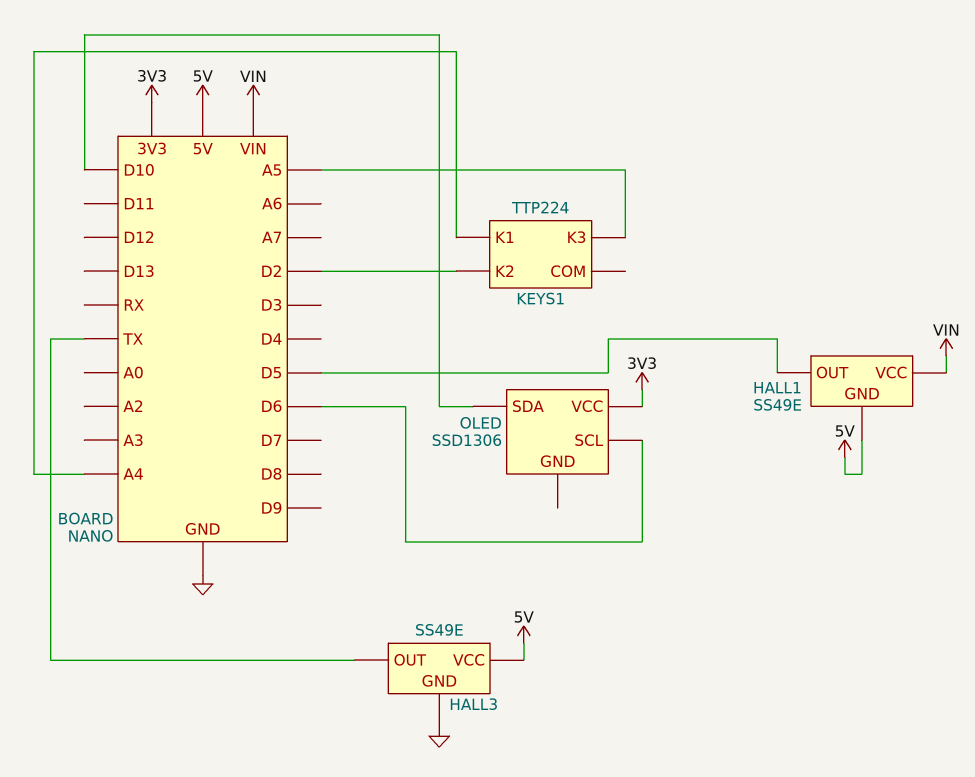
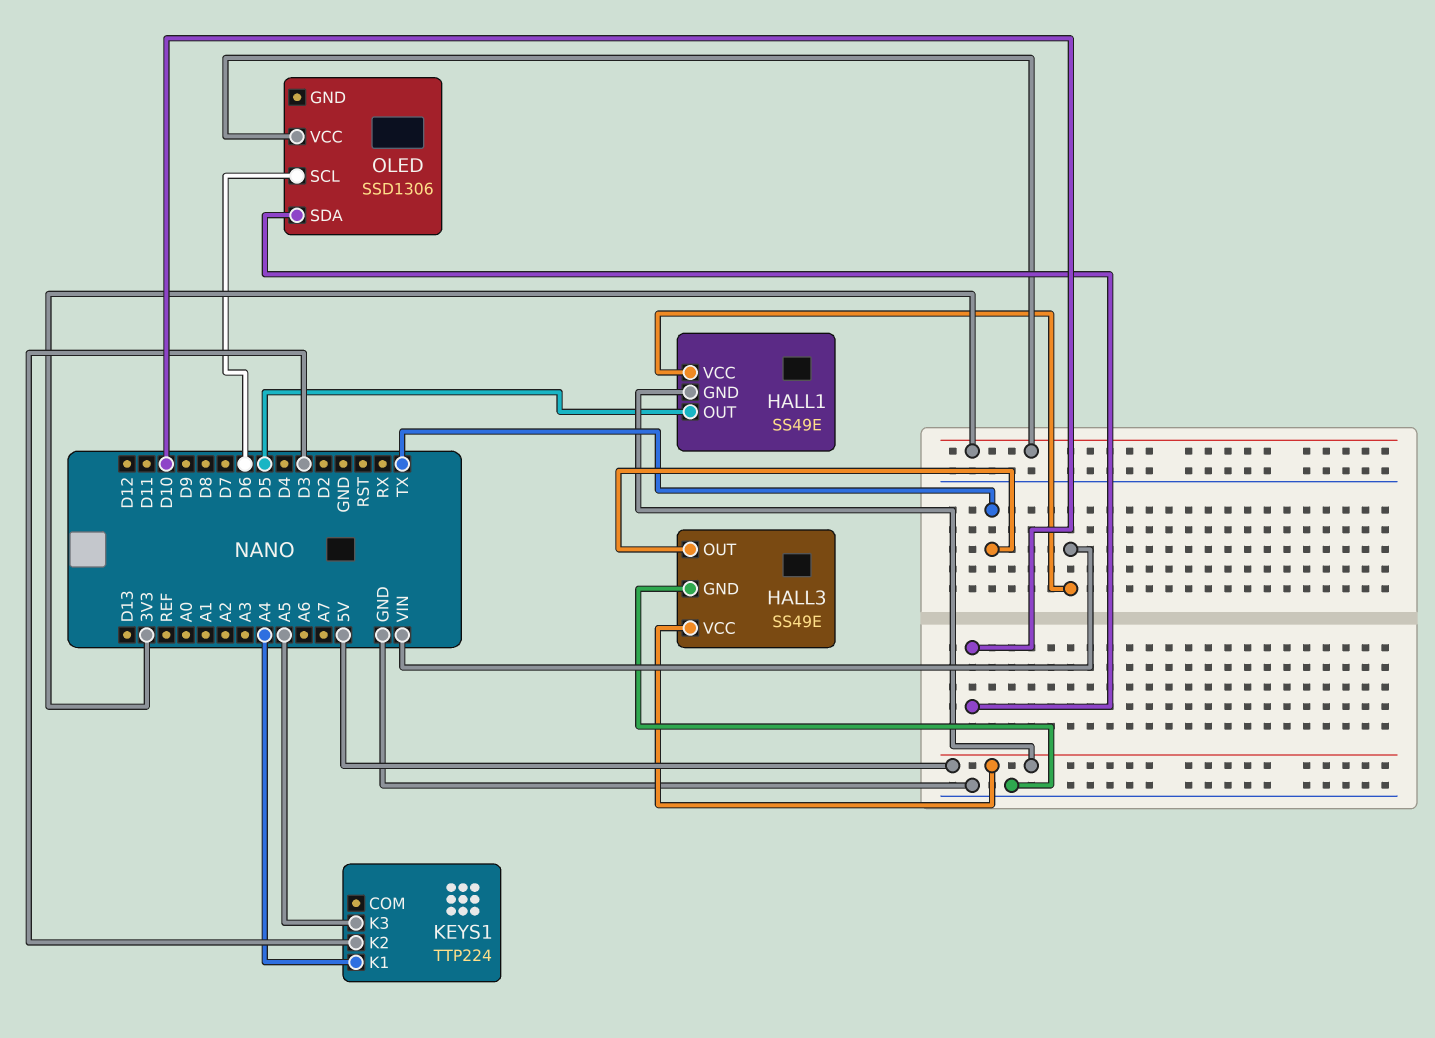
KEYS1 pin K2: D2 -> D3

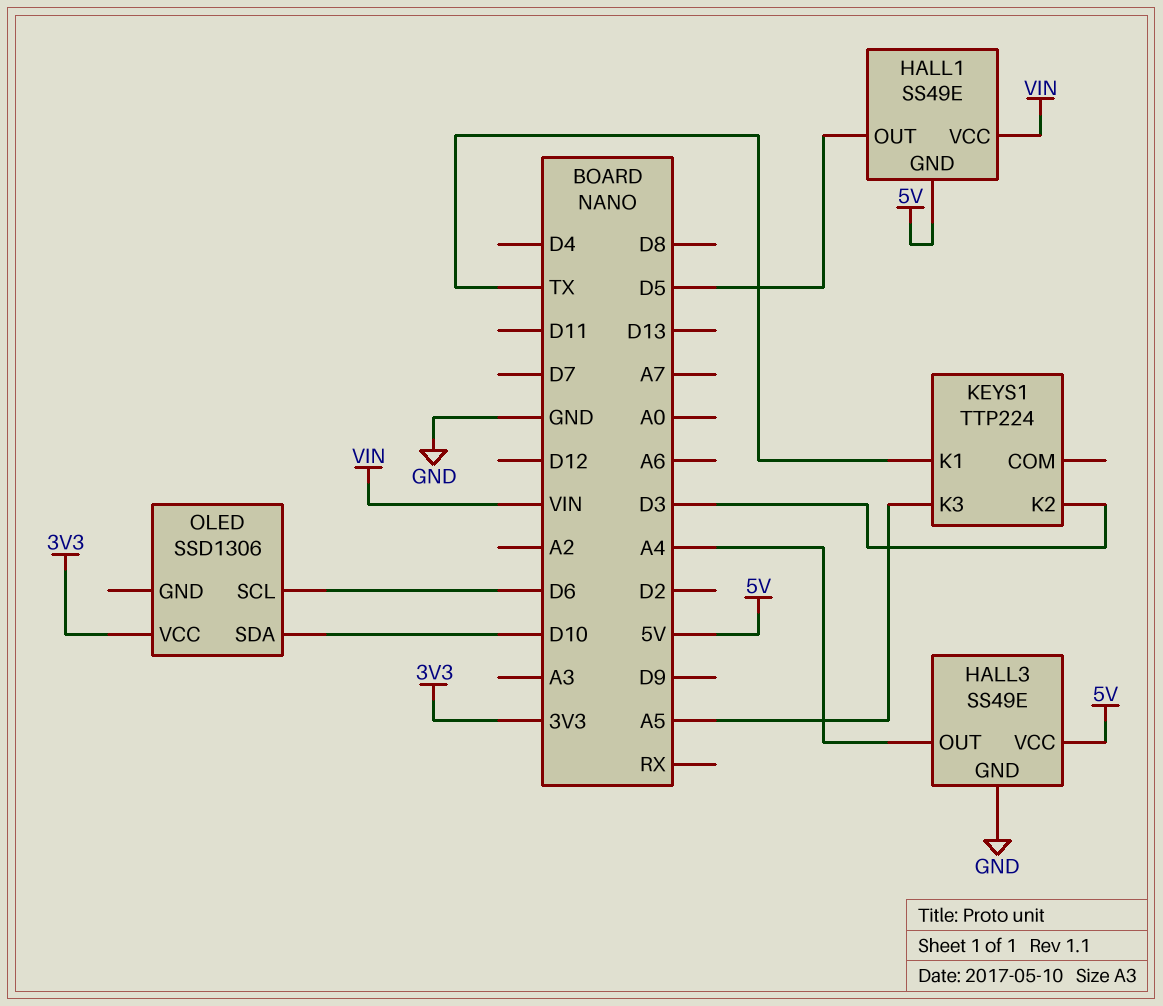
HALL3 pin OUT: TX -> A4
KEYS1 pin K1: A4 -> TX

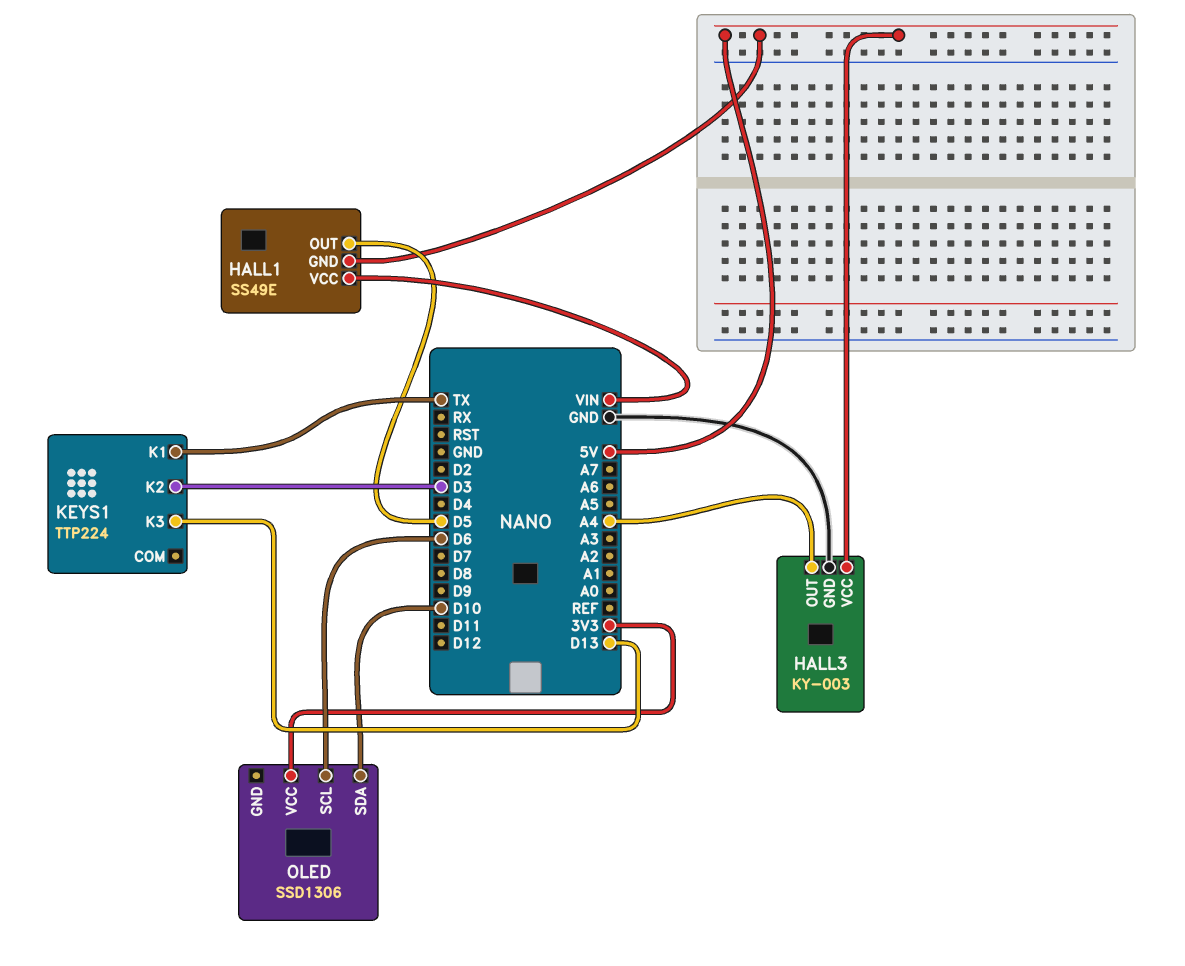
HALL3: SS49E -> KY-003
KEYS1 pin K3: A5 -> D13

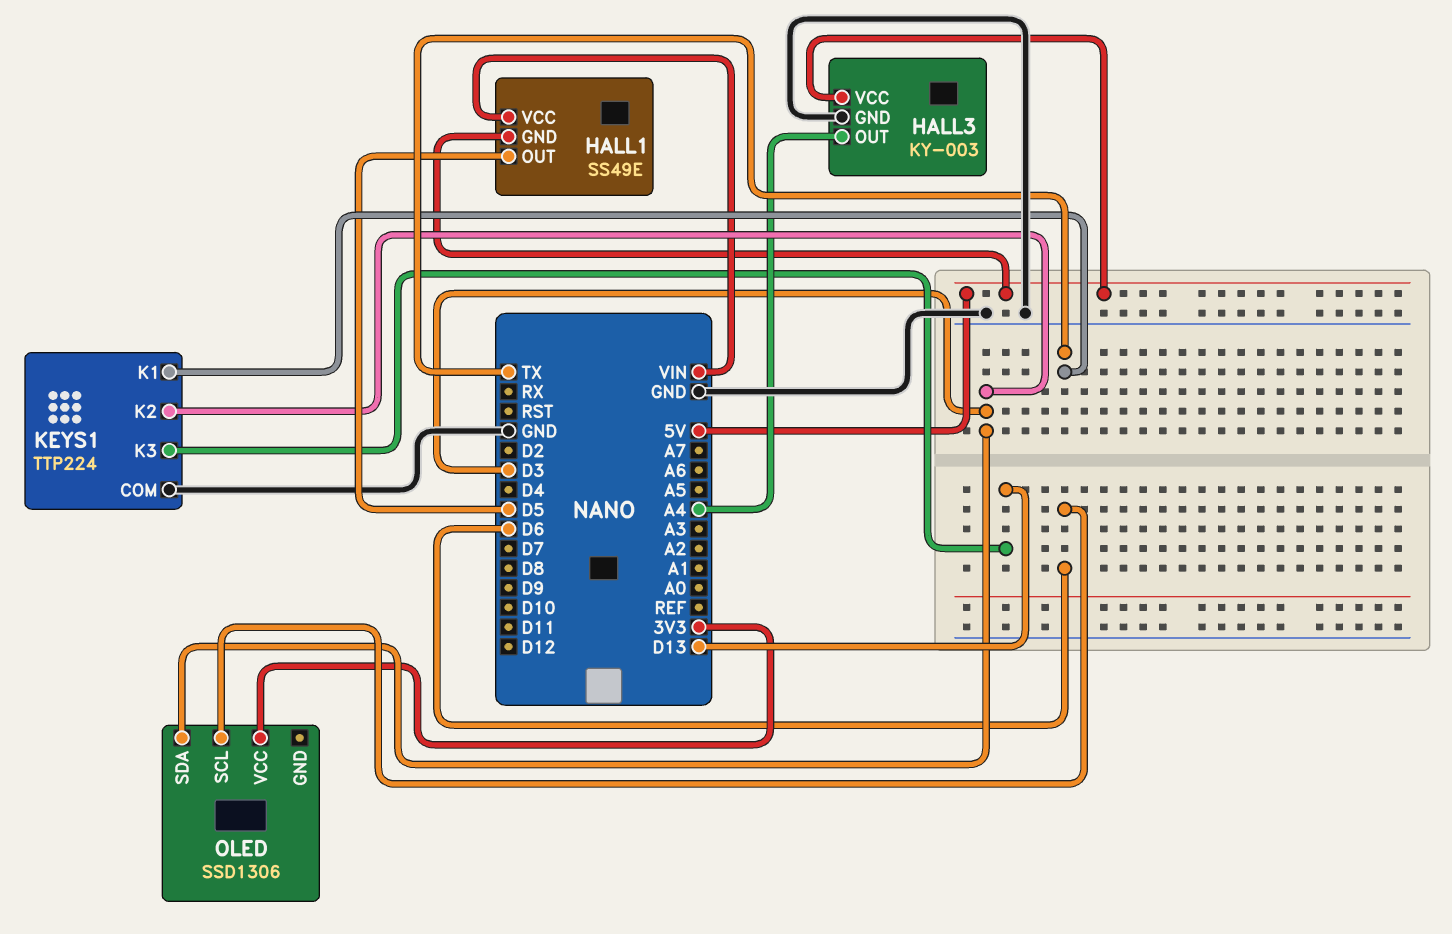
KEYS1 pin COM: none -> GND
OLED pin SDA: D10 -> D3

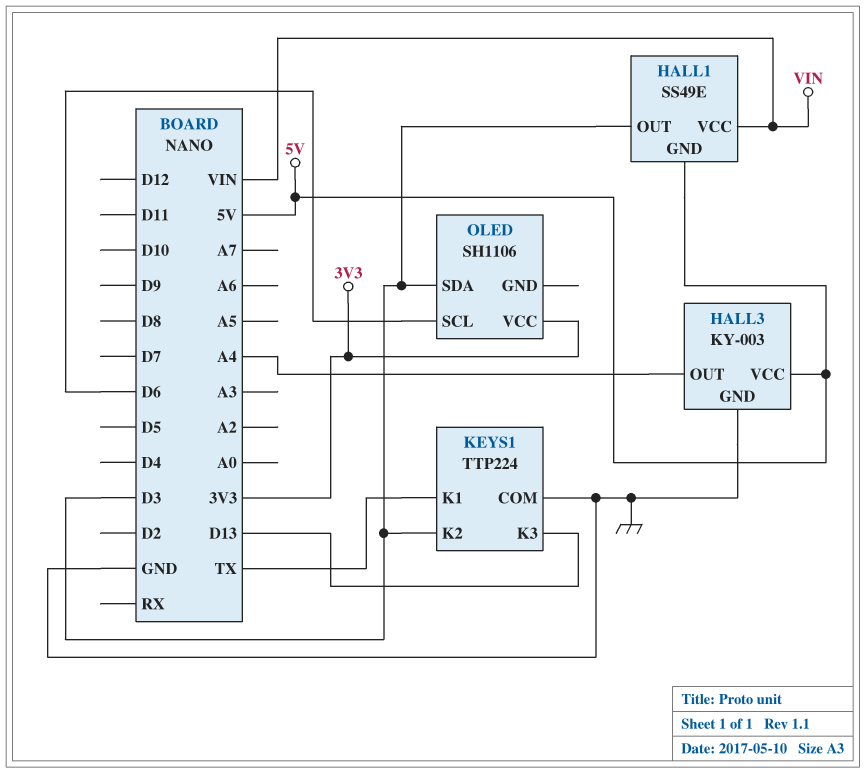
HALL1 pin OUT: D5 -> D3
OLED: SSD1306 -> SH1106

